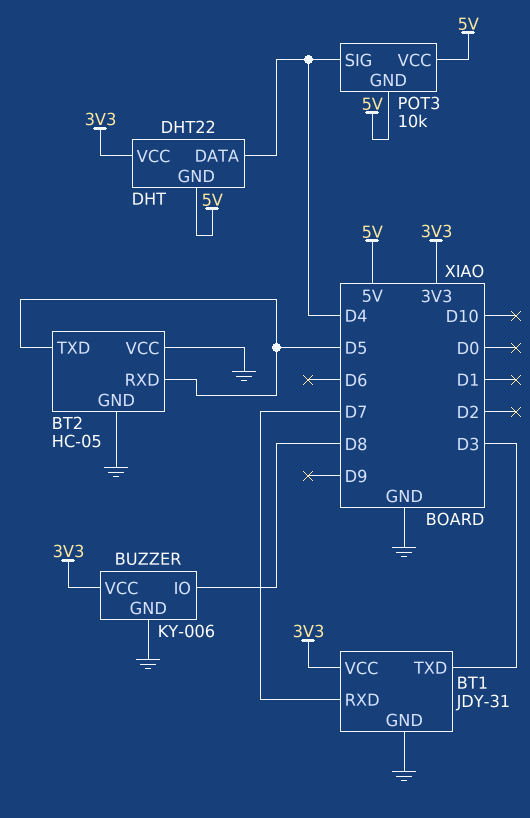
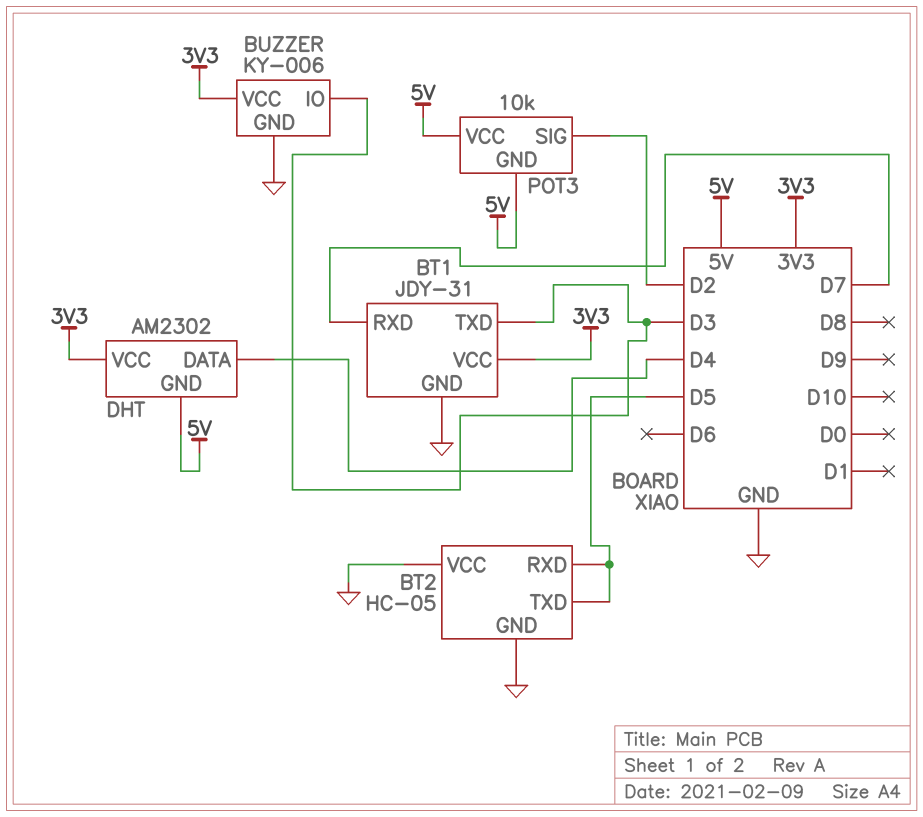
BUZZER pin IO: D8 -> D3
DHT: DHT22 -> AM2302
POT3 pin SIG: D4 -> D2

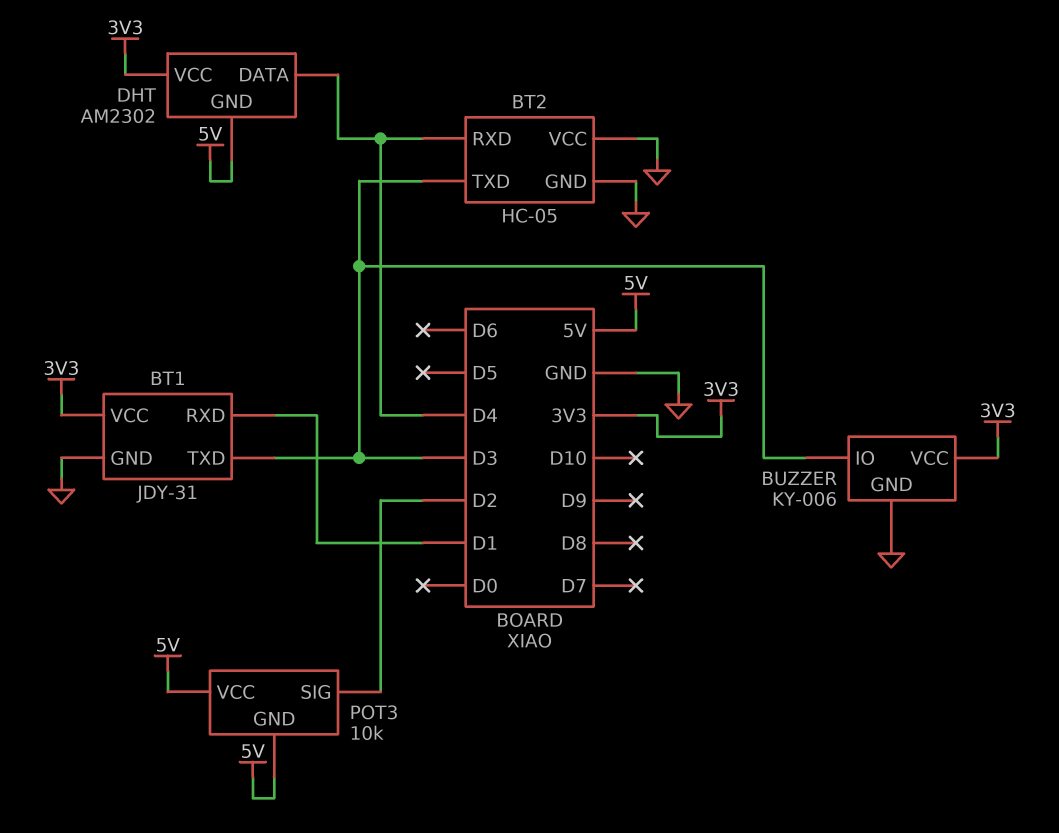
BT1 pin RXD: D7 -> D1
BT2 pin RXD: D5 -> D4
BT2 pin TXD: D5 -> D3

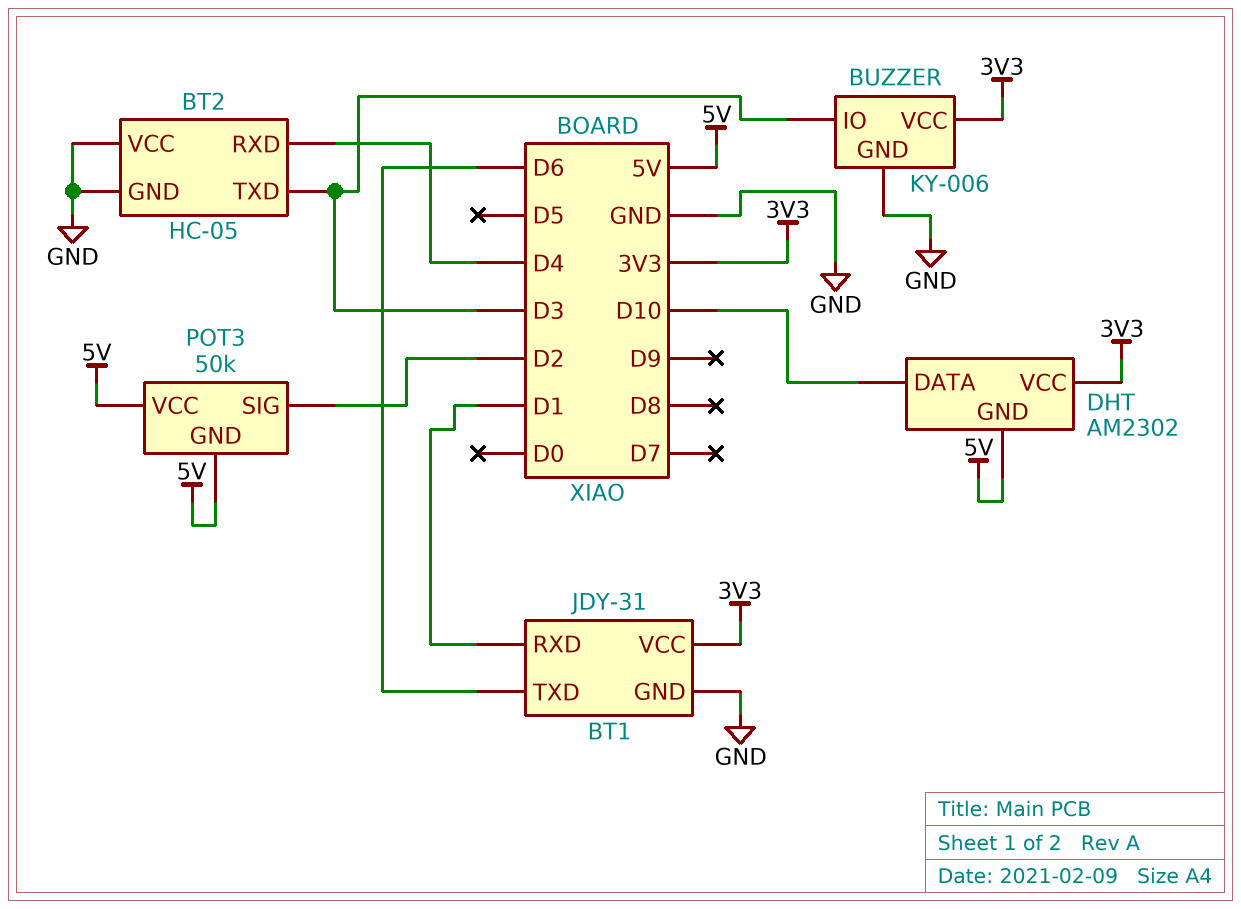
BT1 pin TXD: D3 -> D6
DHT pin DATA: D4 -> D10
POT3: 10k -> 50k

